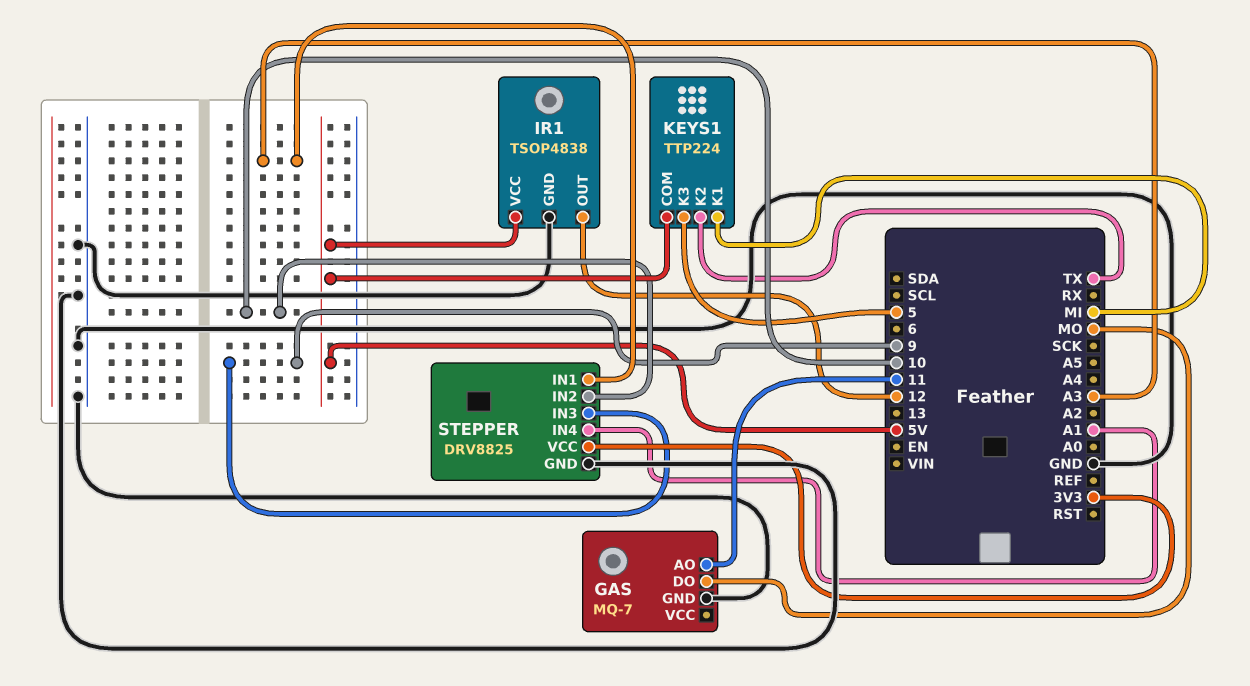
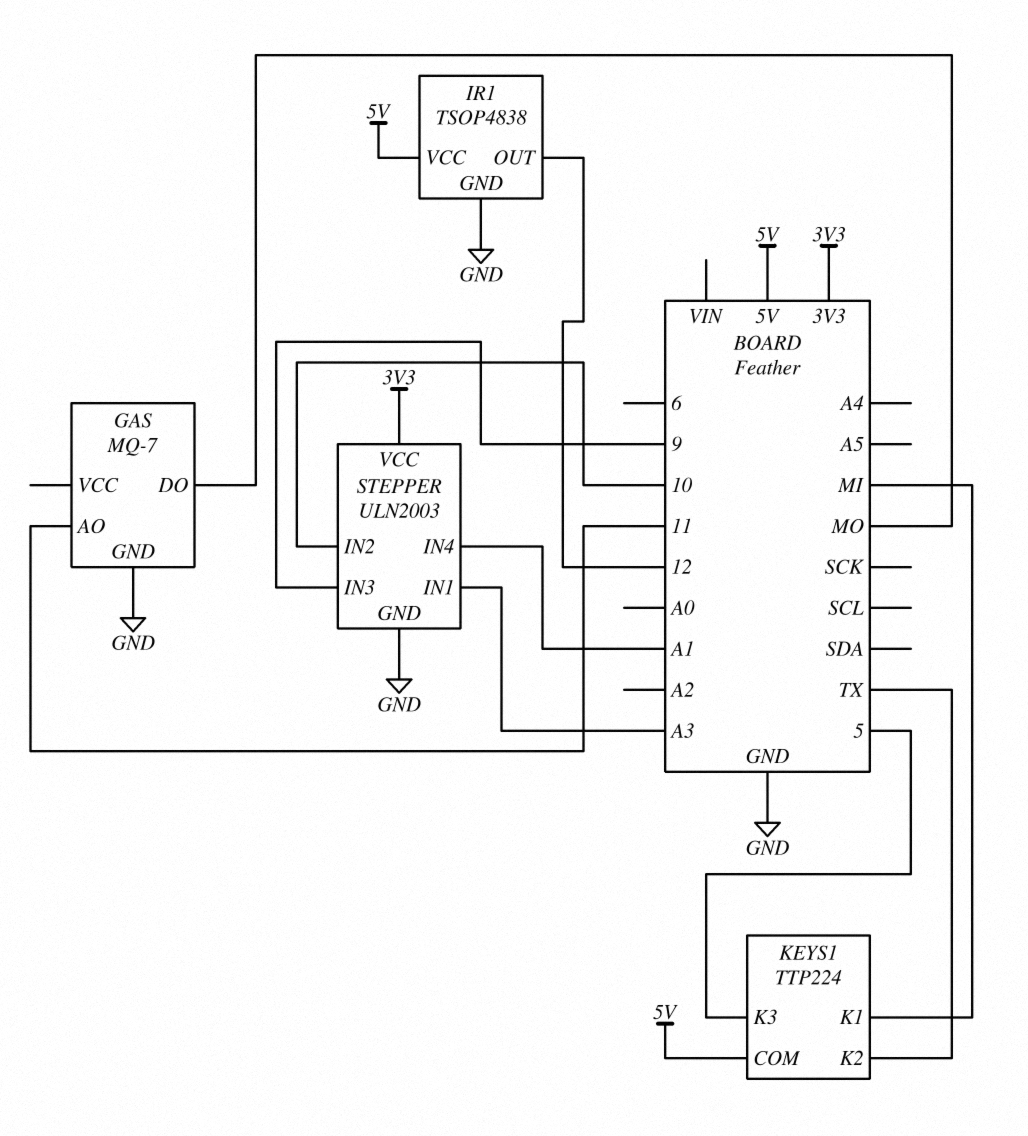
STEPPER: DRV8825 -> ULN2003

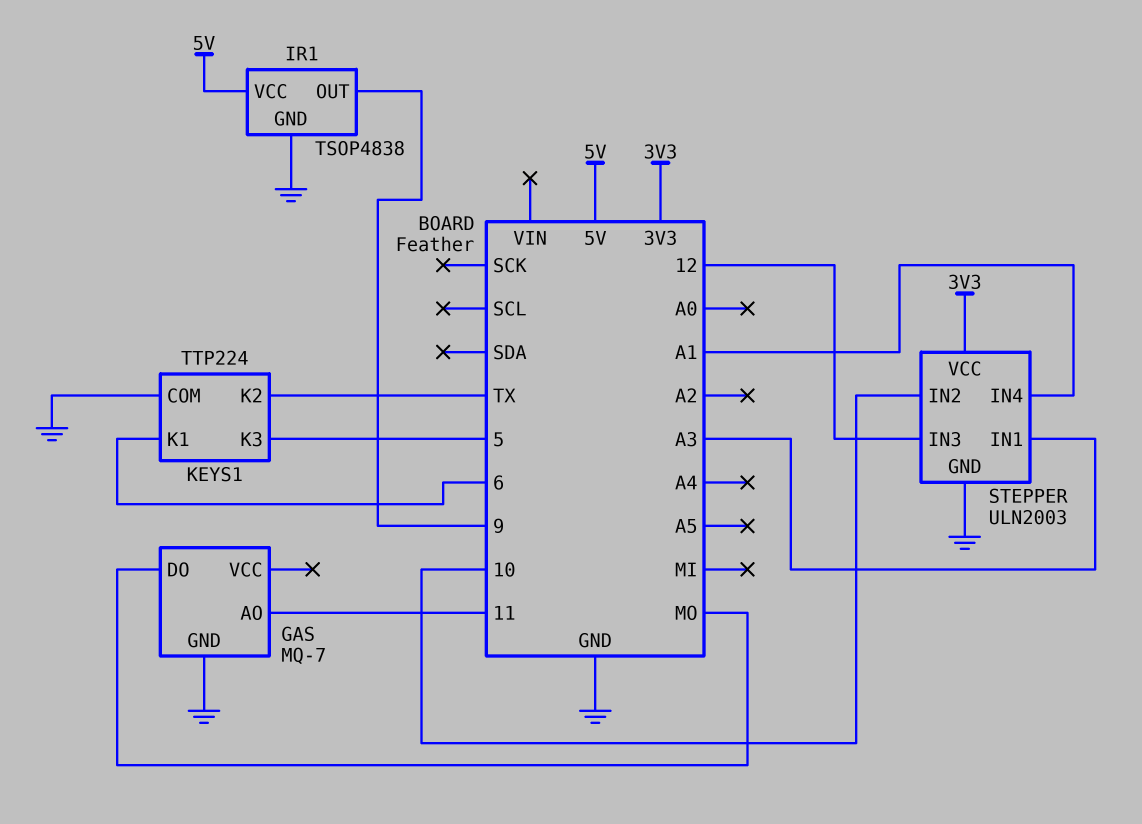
IR1 pin OUT: 12 -> 9
KEYS1 pin COM: 5V -> GND
KEYS1 pin K1: MI -> 6
STEPPER pin IN3: 9 -> 12

